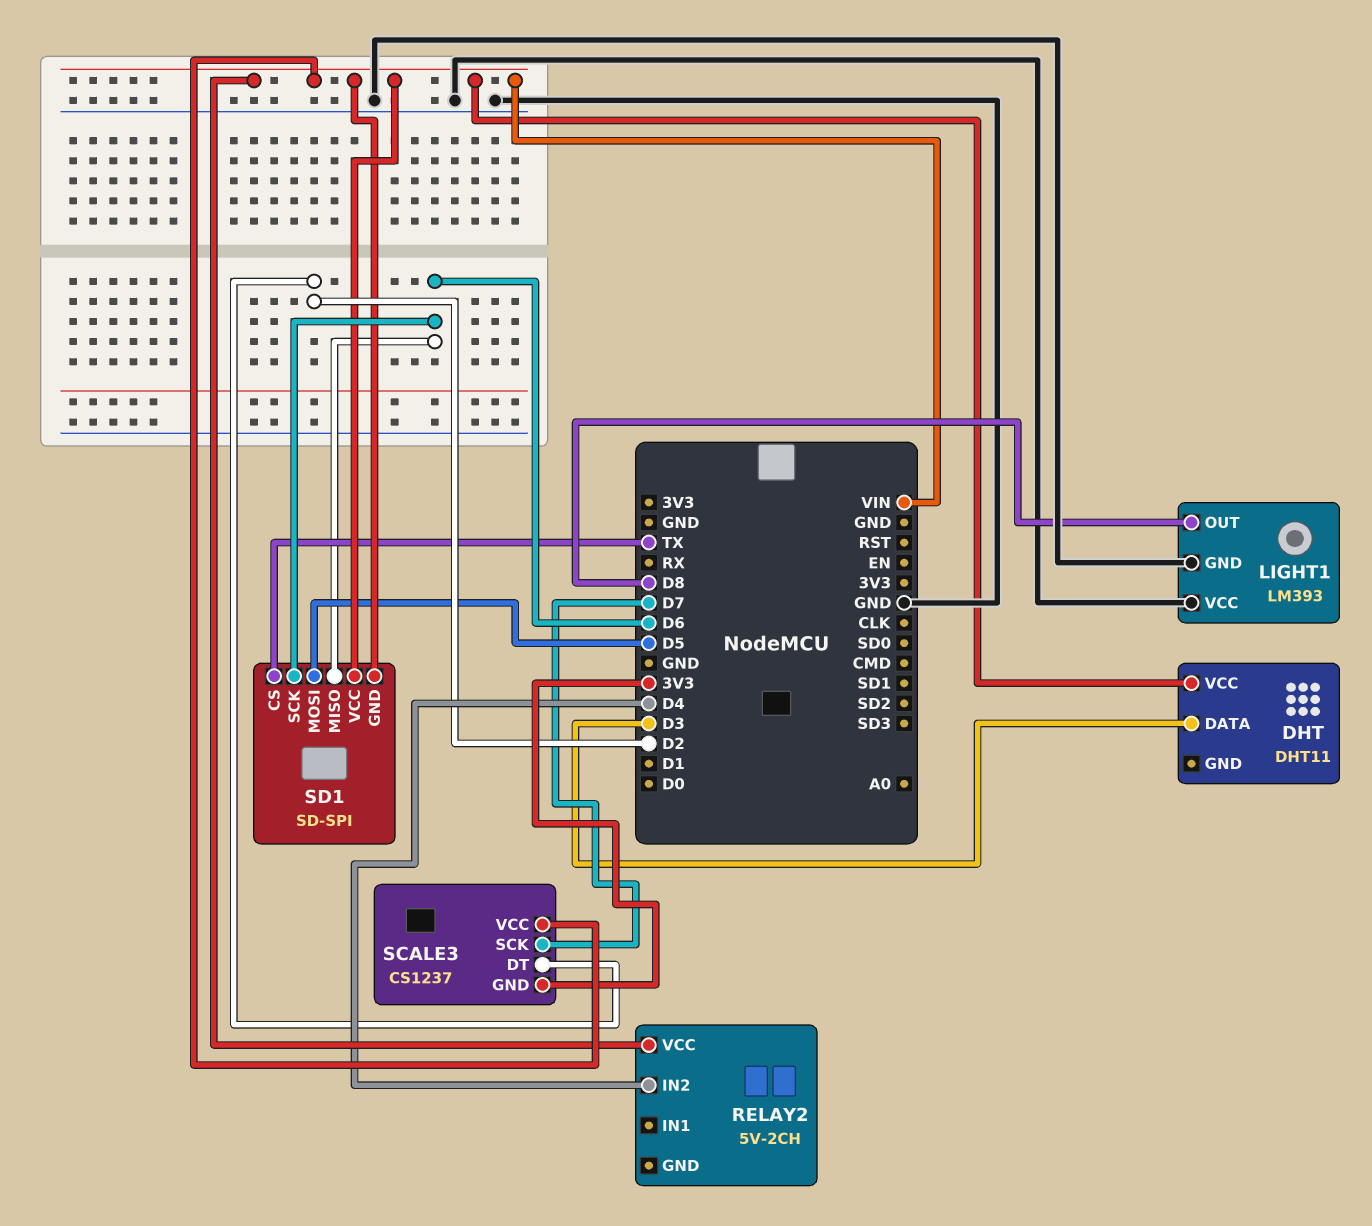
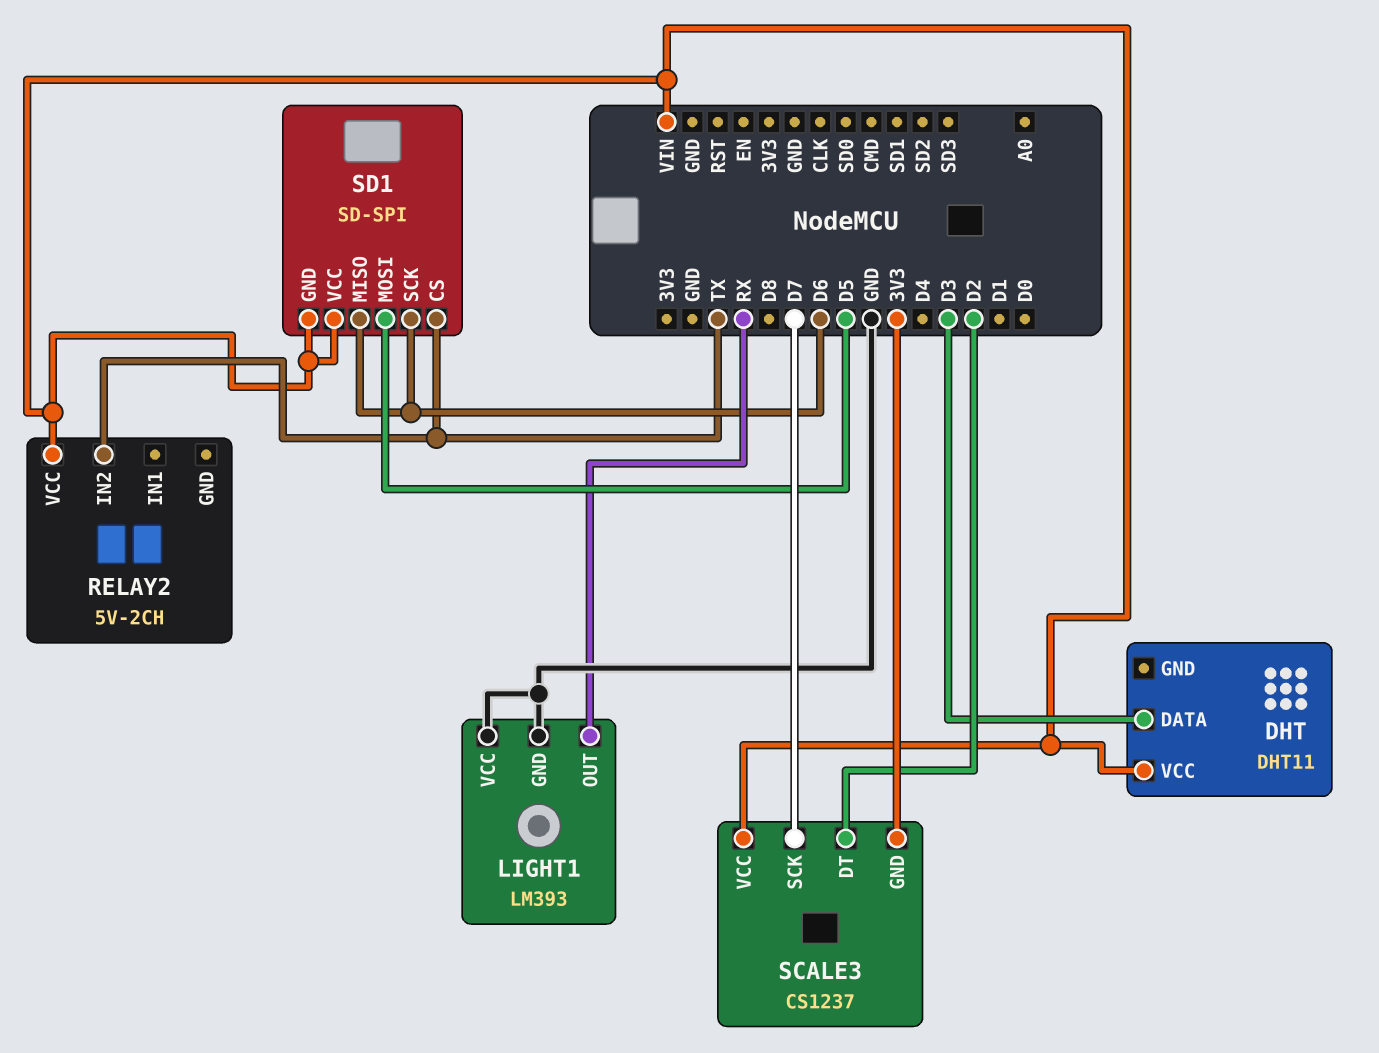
LIGHT1 pin OUT: D8 -> RX
RELAY2 pin IN2: D4 -> TX

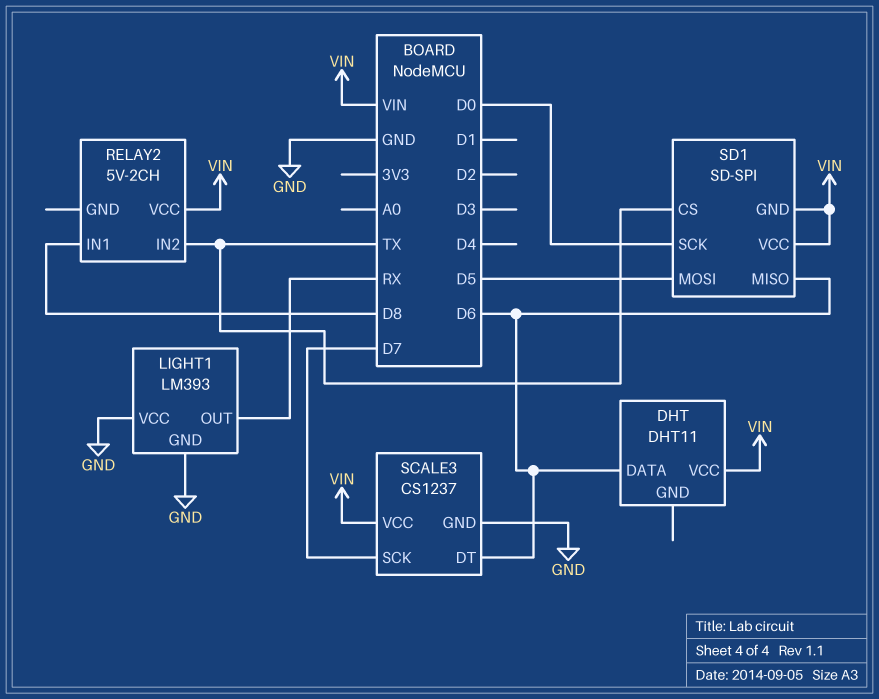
DHT pin DATA: D3 -> D6
RELAY2 pin IN1: none -> D8
SCALE3 pin DT: D2 -> D6
SCALE3 pin GND: 3V3 -> GND
SD1 pin SCK: D6 -> D0

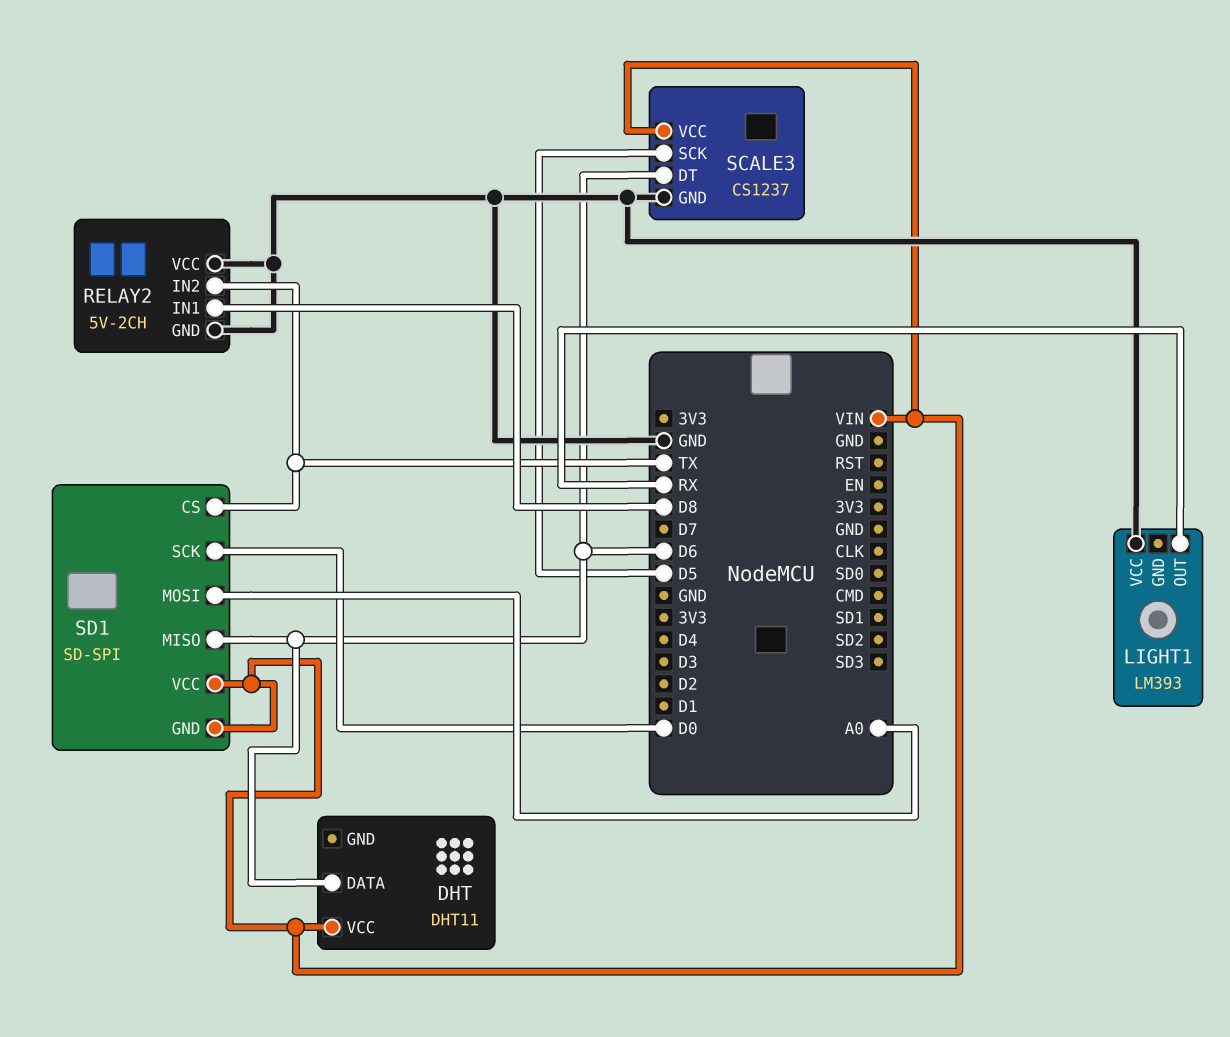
LIGHT1 pin GND: GND -> none
RELAY2 pin GND: none -> GND
RELAY2 pin VCC: VIN -> GND
SCALE3 pin SCK: D7 -> D5
SD1 pin MOSI: D5 -> A0

